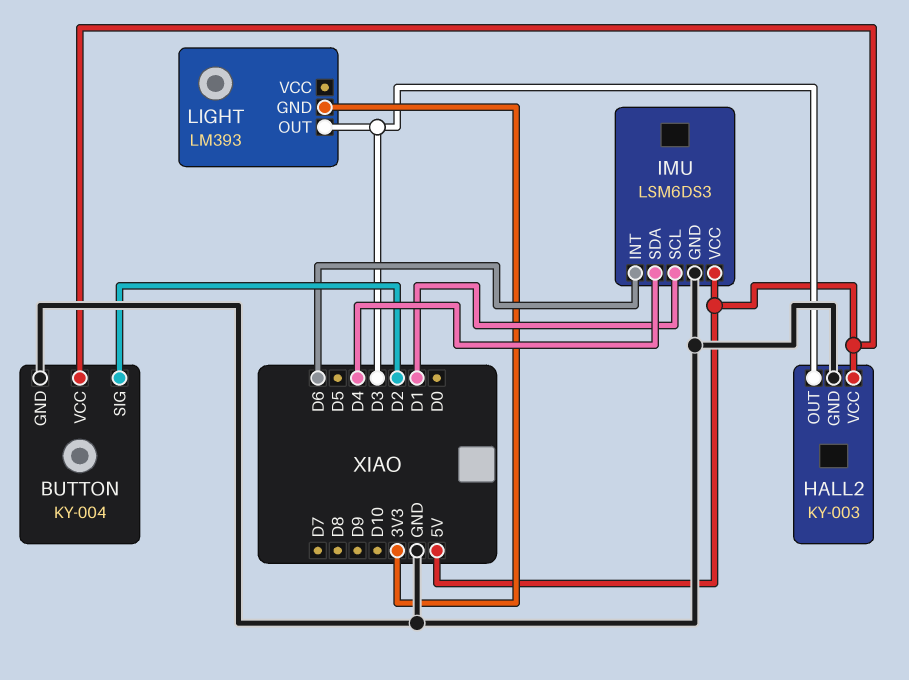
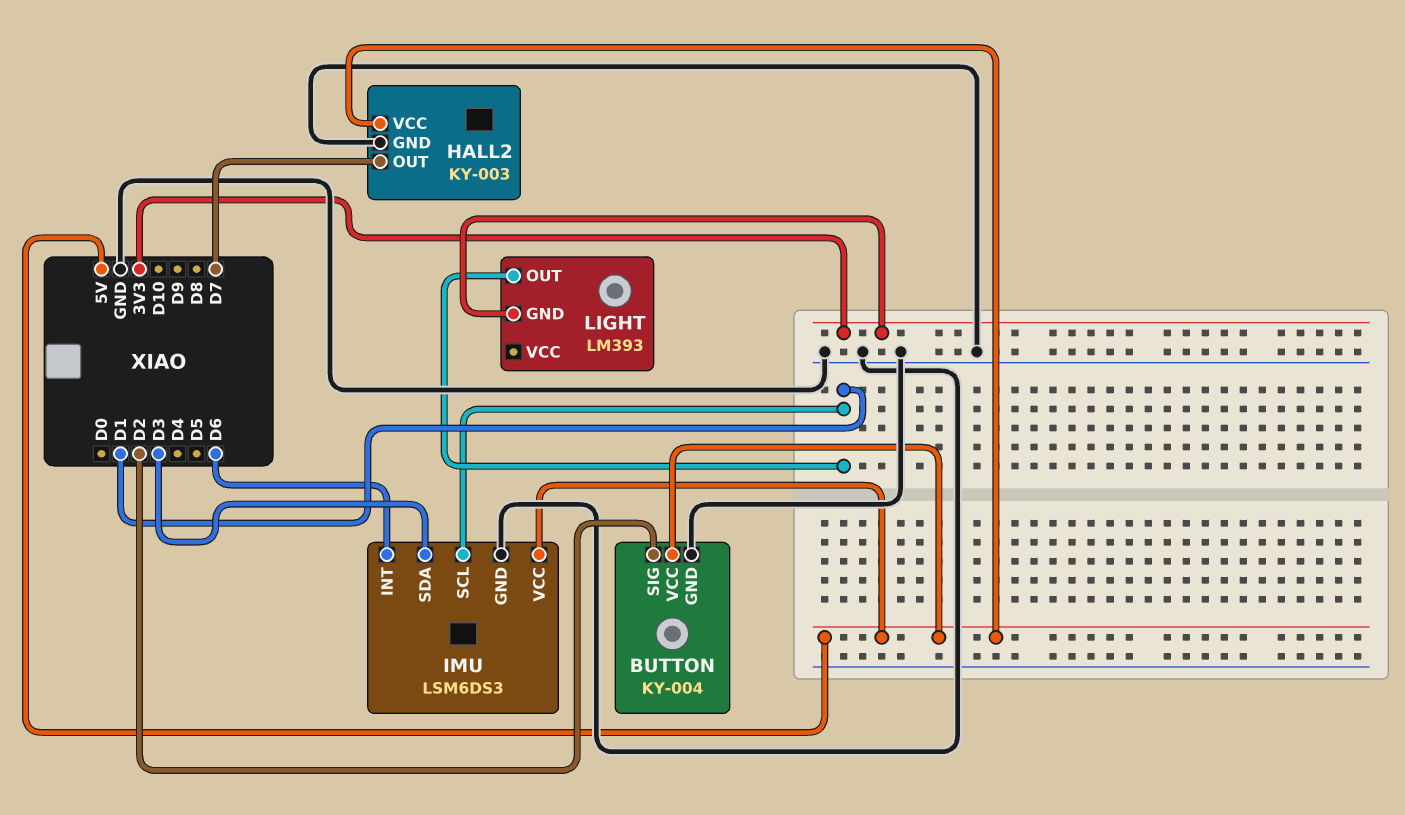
HALL2 pin OUT: D3 -> D7
IMU pin SDA: D4 -> D3
LIGHT pin OUT: D3 -> D1

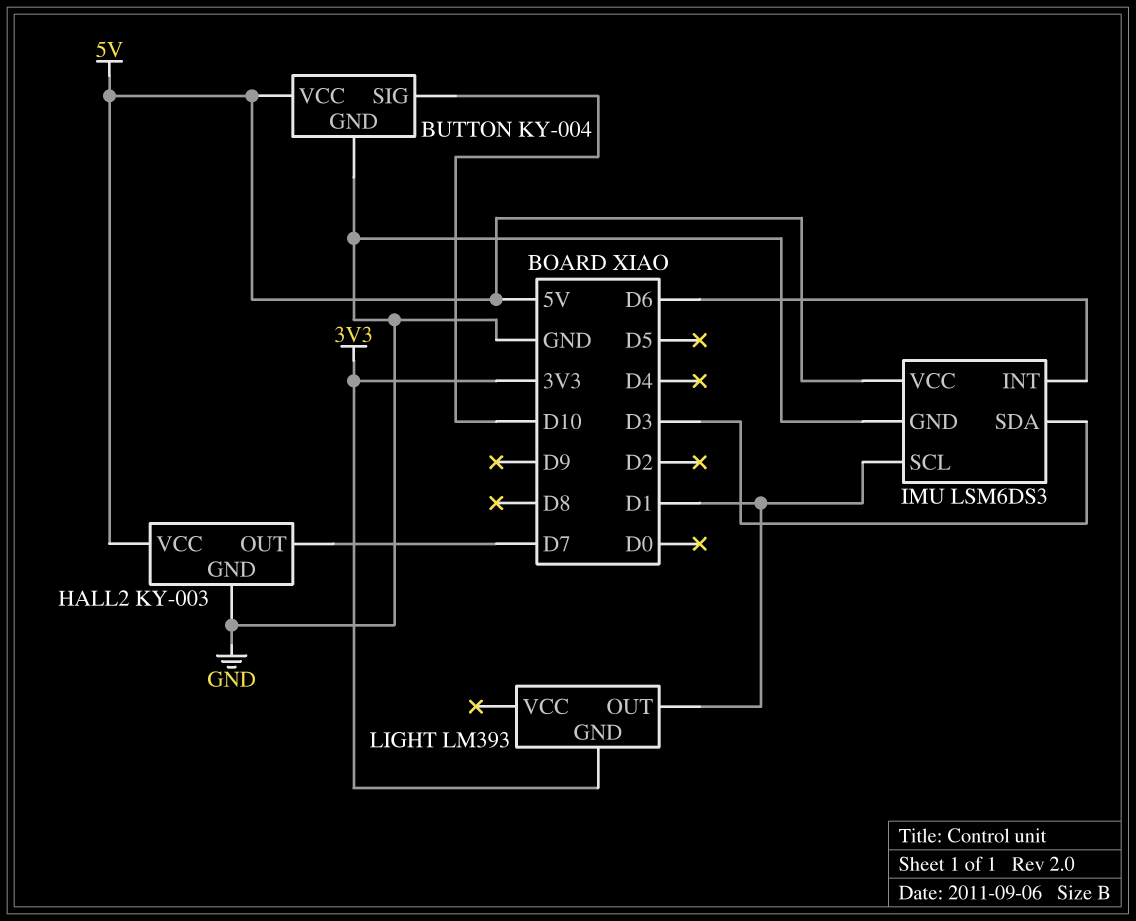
BUTTON pin SIG: D2 -> D10

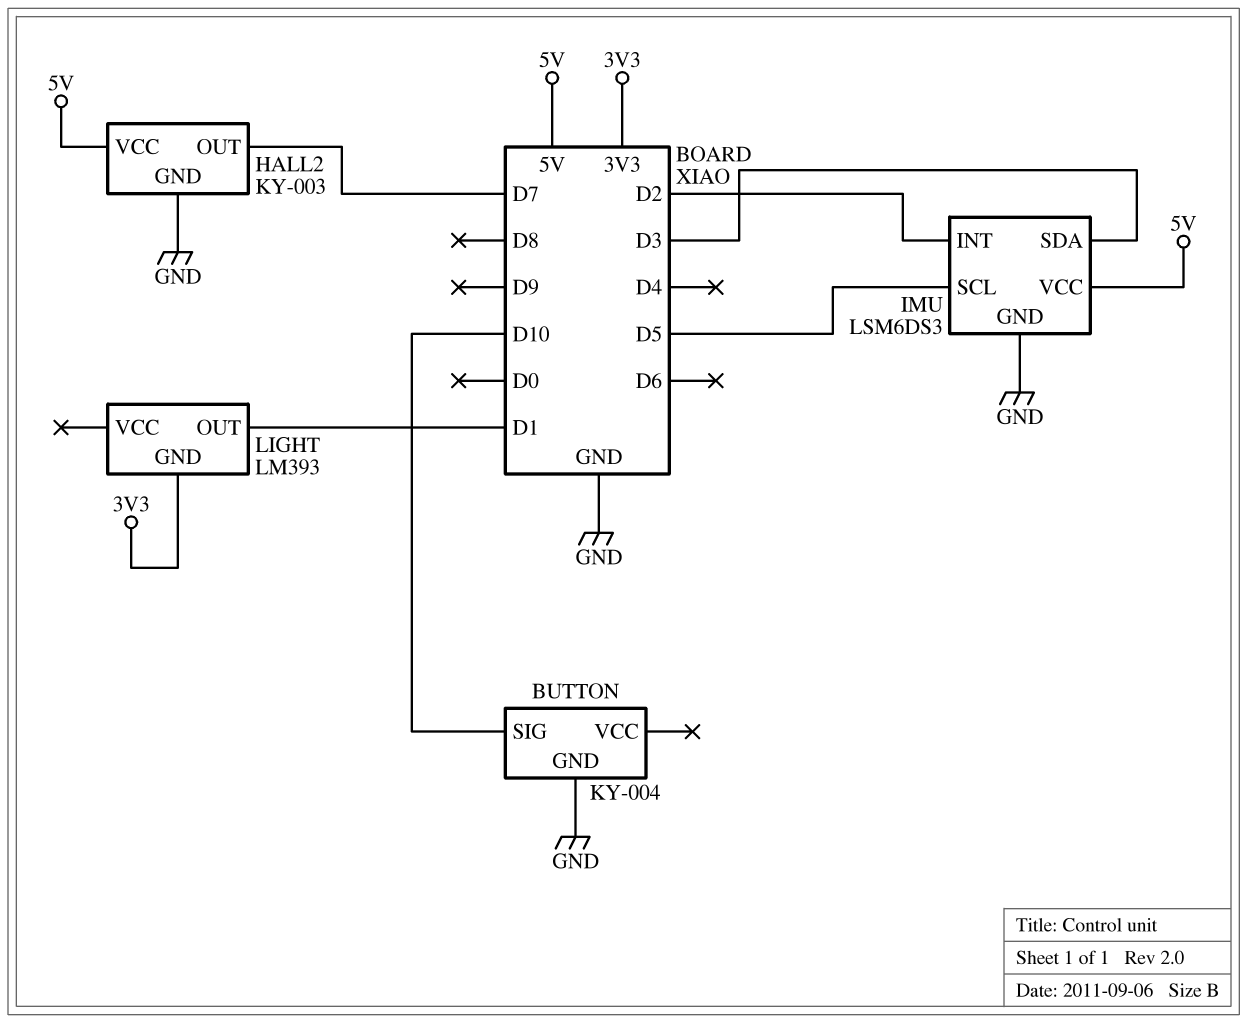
BUTTON pin VCC: 5V -> none
IMU pin INT: D6 -> D2
IMU pin SCL: D1 -> D5

